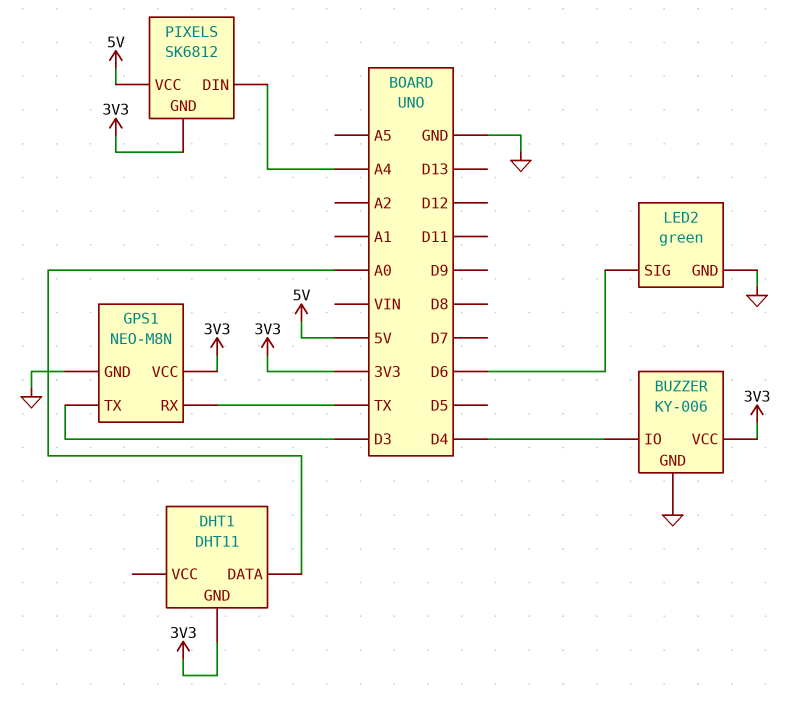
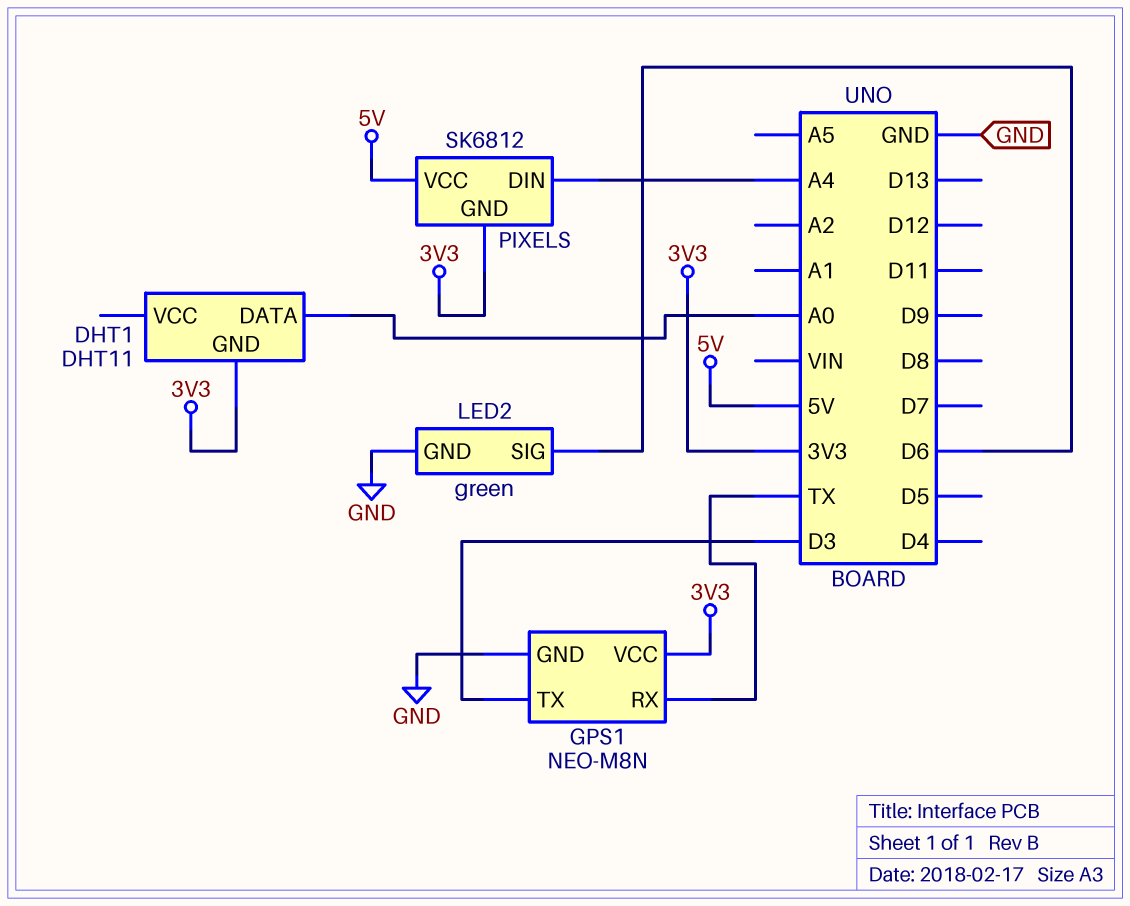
BUZZER: KY-006 -> none
BUZZER pin GND: GND -> none
BUZZER pin IO: D4 -> none
BUZZER pin VCC: 3V3 -> none

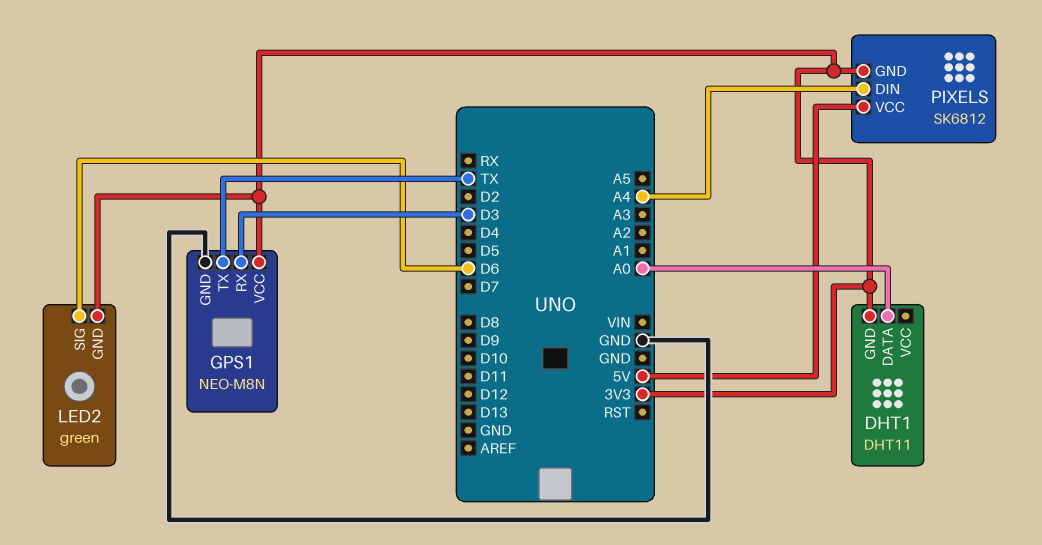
GPS1 pin RX: TX -> D3
GPS1 pin TX: D3 -> TX
LED2 pin GND: GND -> 3V3

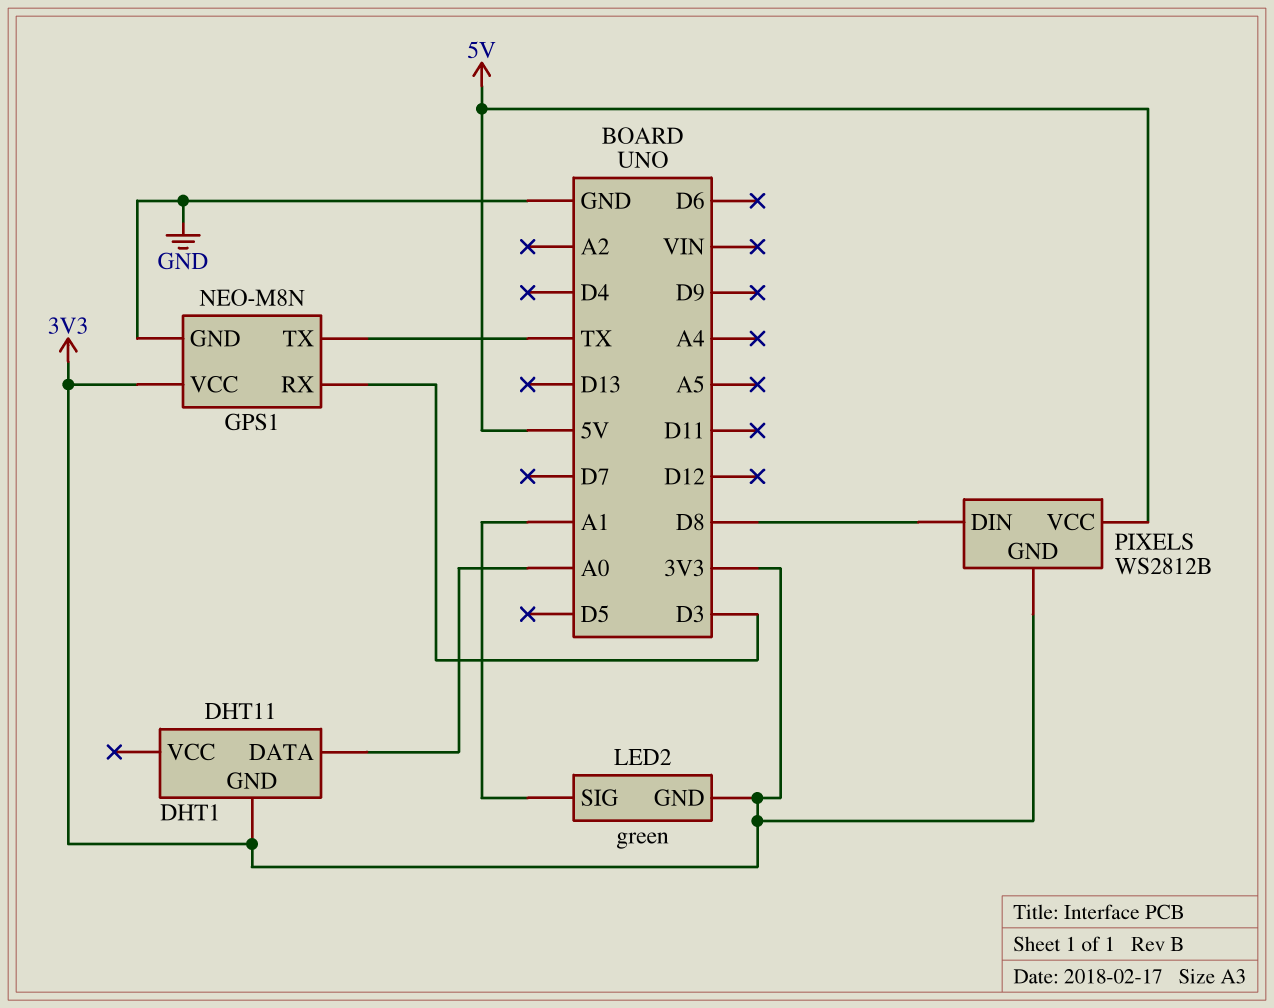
LED2 pin SIG: D6 -> A1
PIXELS: SK6812 -> WS2812B
PIXELS pin DIN: A4 -> D8

